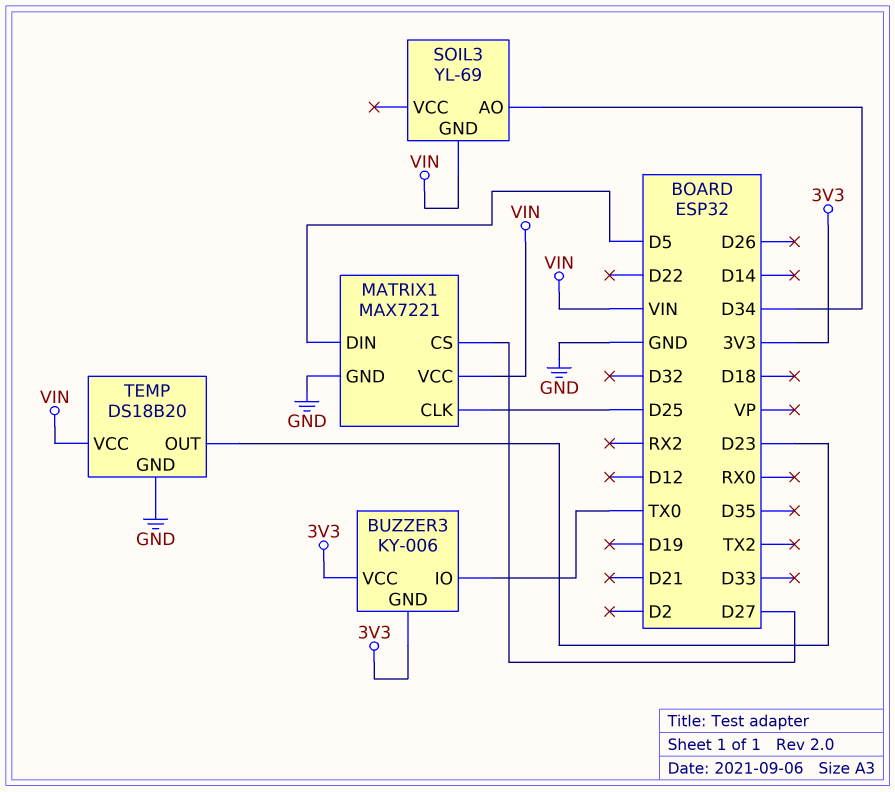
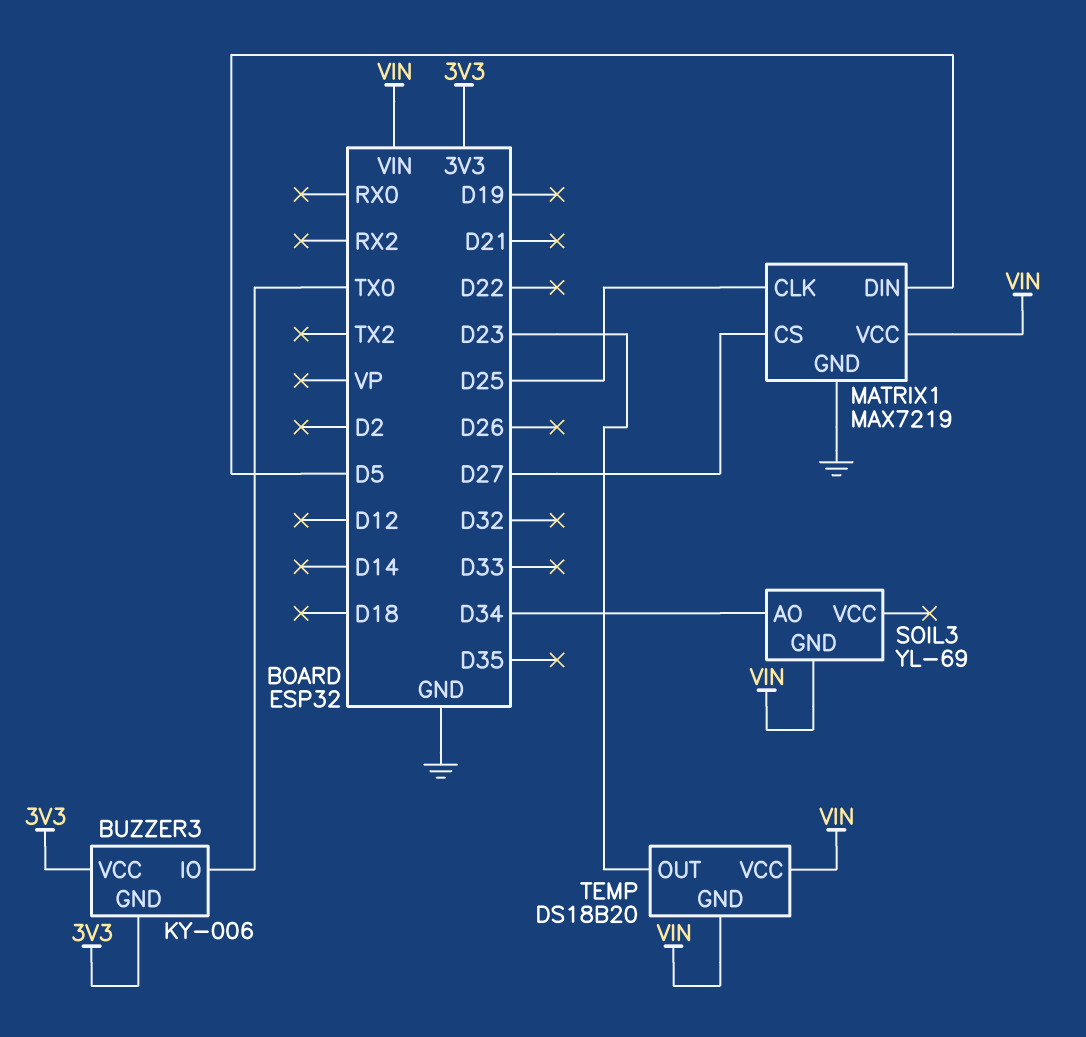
MATRIX1: MAX7221 -> MAX7219
TEMP pin GND: GND -> VIN

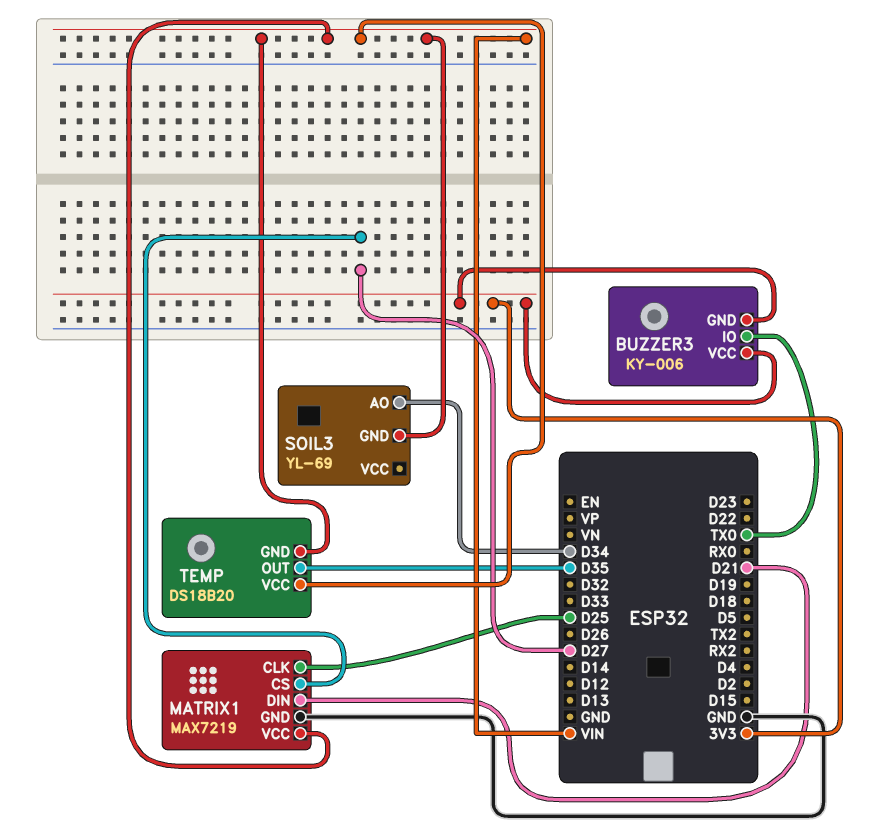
MATRIX1 pin DIN: D5 -> D21
TEMP pin OUT: D23 -> D35

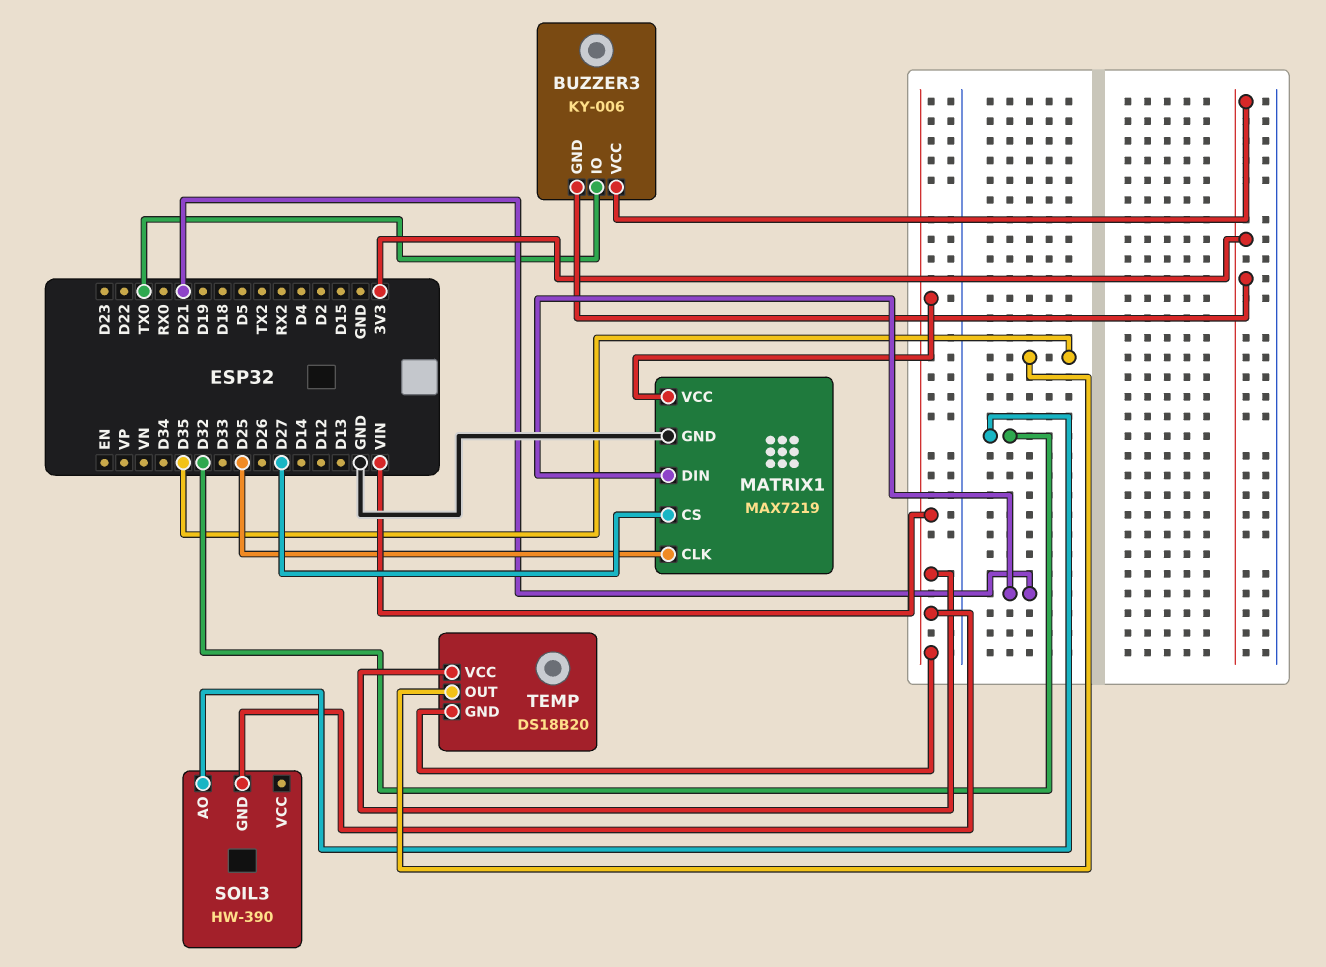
SOIL3: YL-69 -> HW-390
SOIL3 pin AO: D34 -> D32

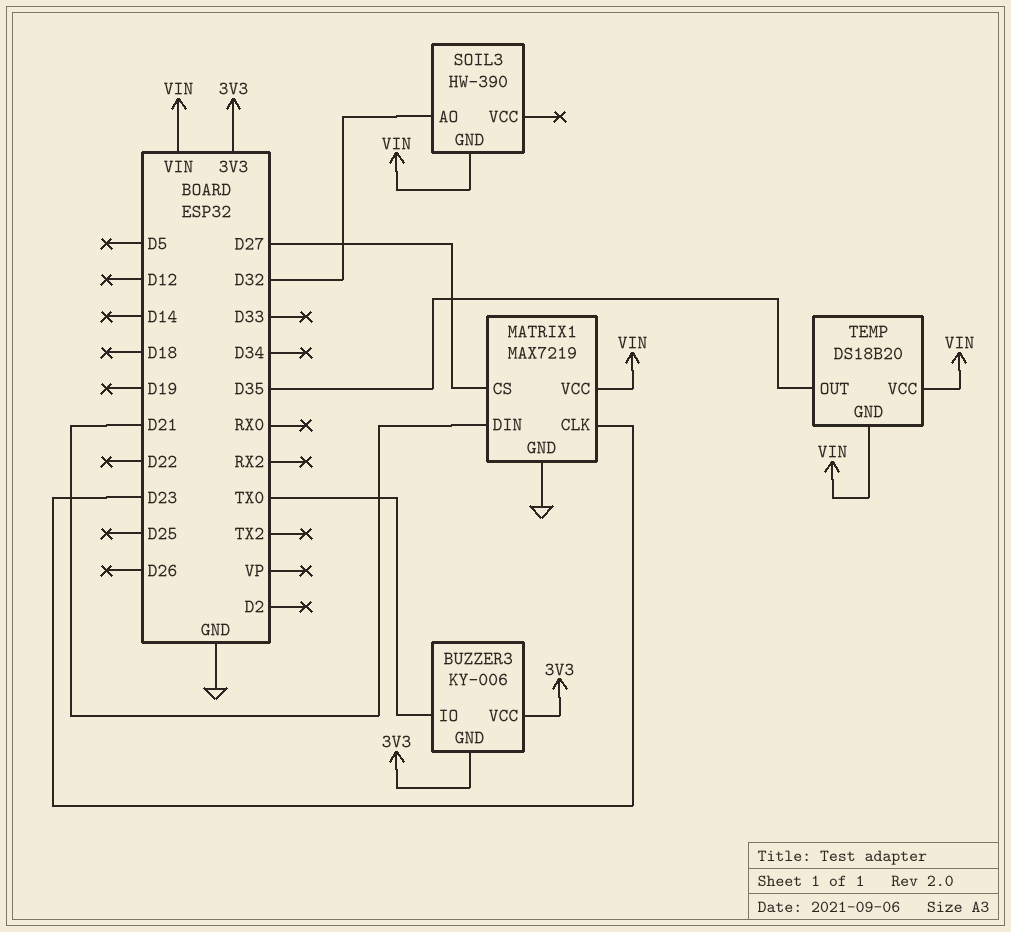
MATRIX1 pin CLK: D25 -> D23

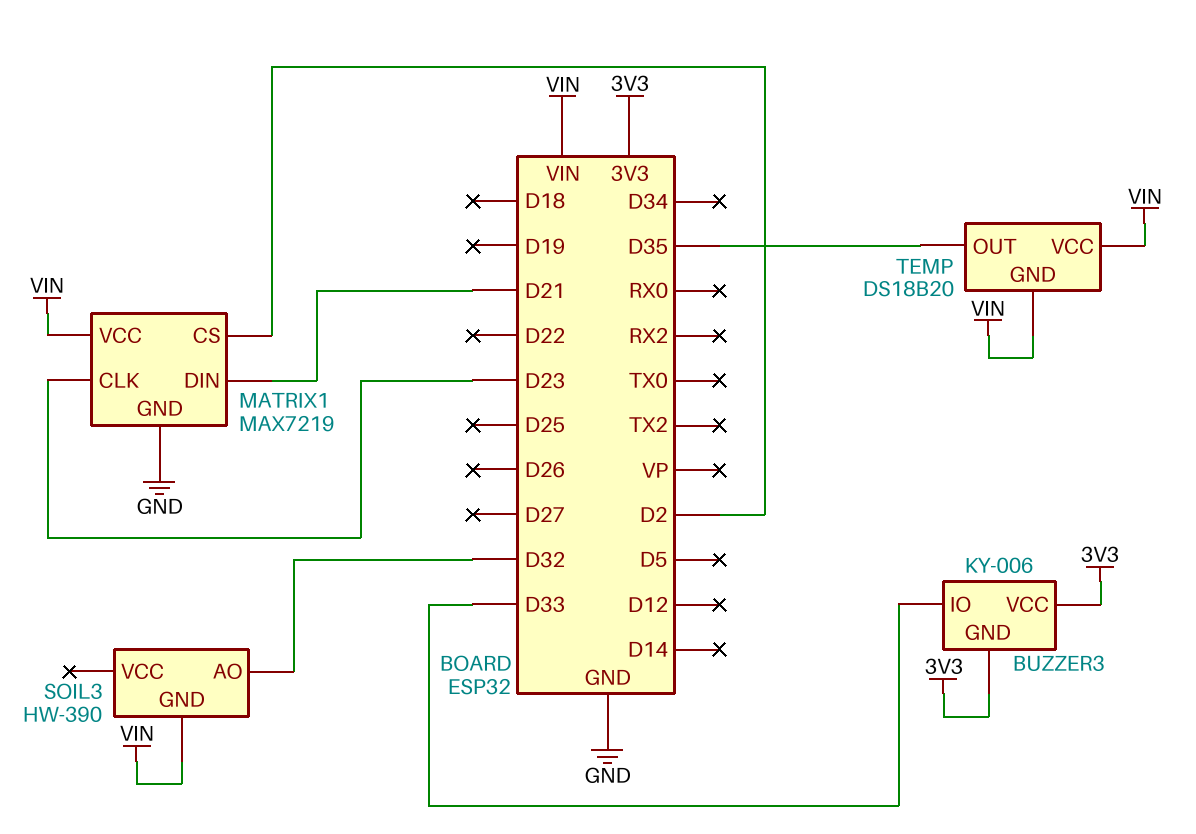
BUZZER3 pin IO: TX0 -> D33
MATRIX1 pin CS: D27 -> D2

